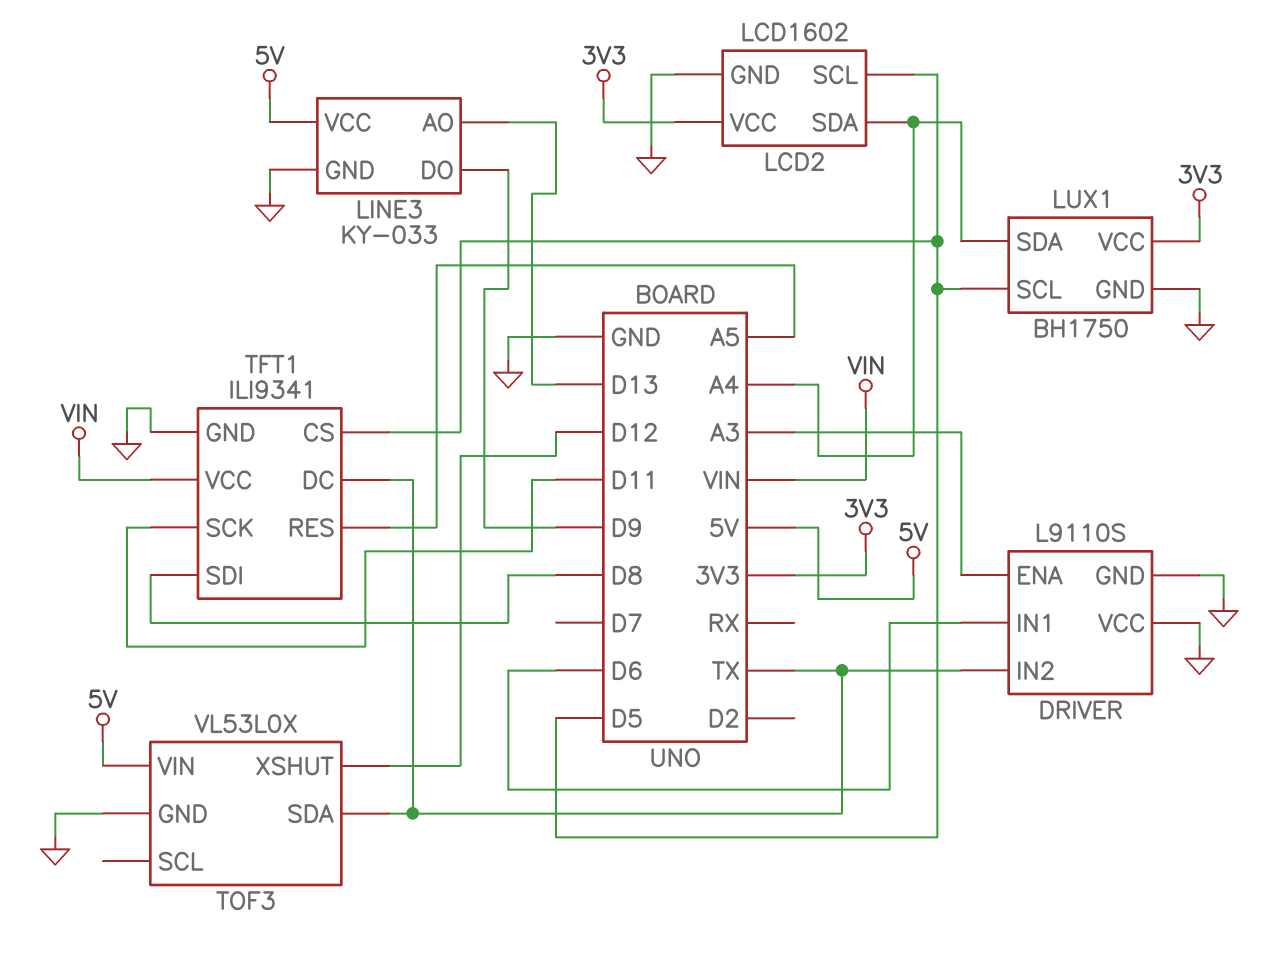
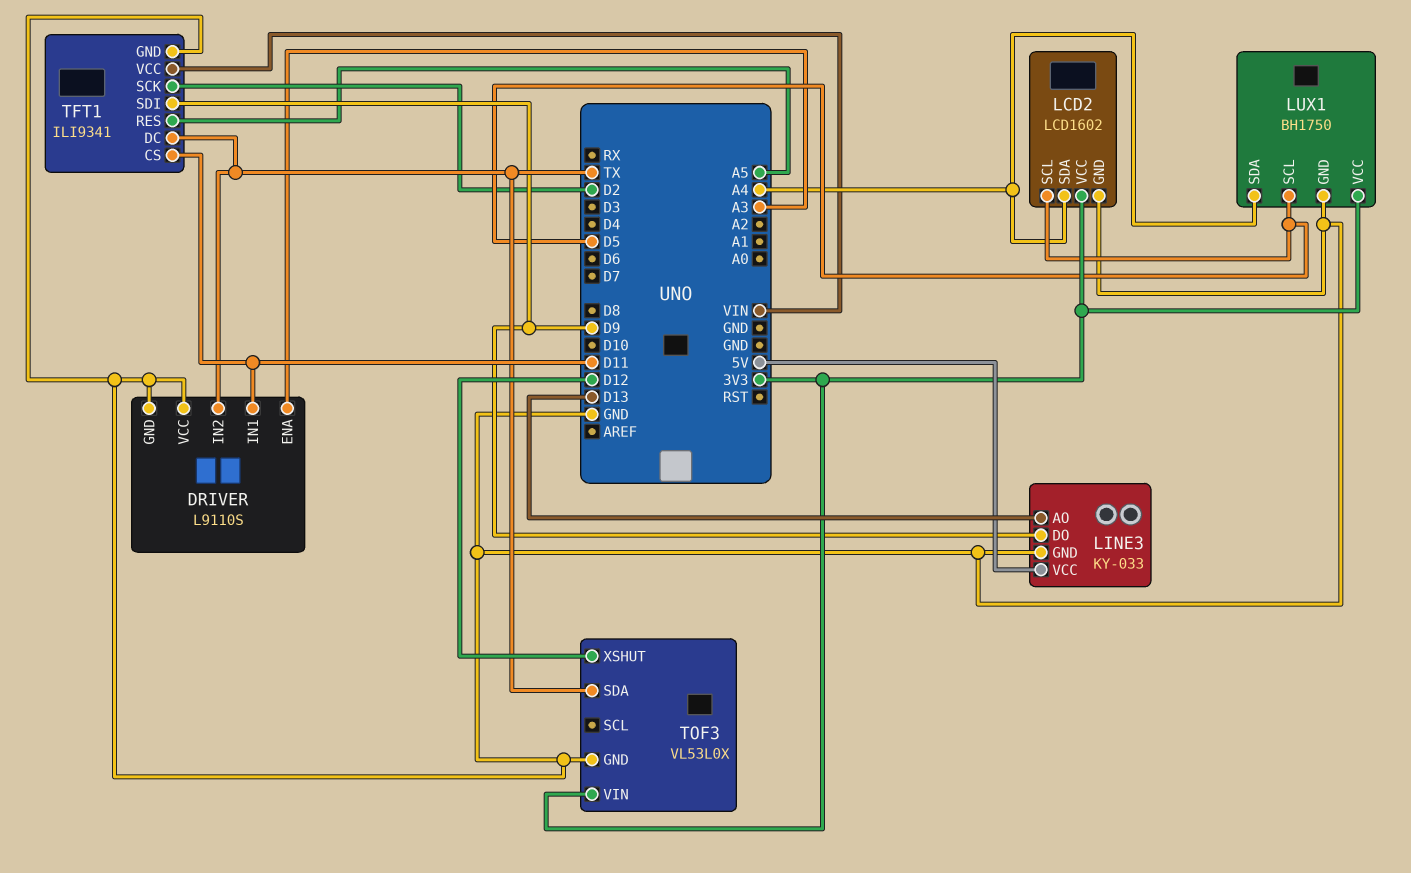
DRIVER pin IN1: D6 -> D11
TFT1 pin CS: D5 -> D11
TFT1 pin SCK: D11 -> D2
TFT1 pin SDI: D8 -> D9
TOF3 pin VIN: 5V -> 3V3

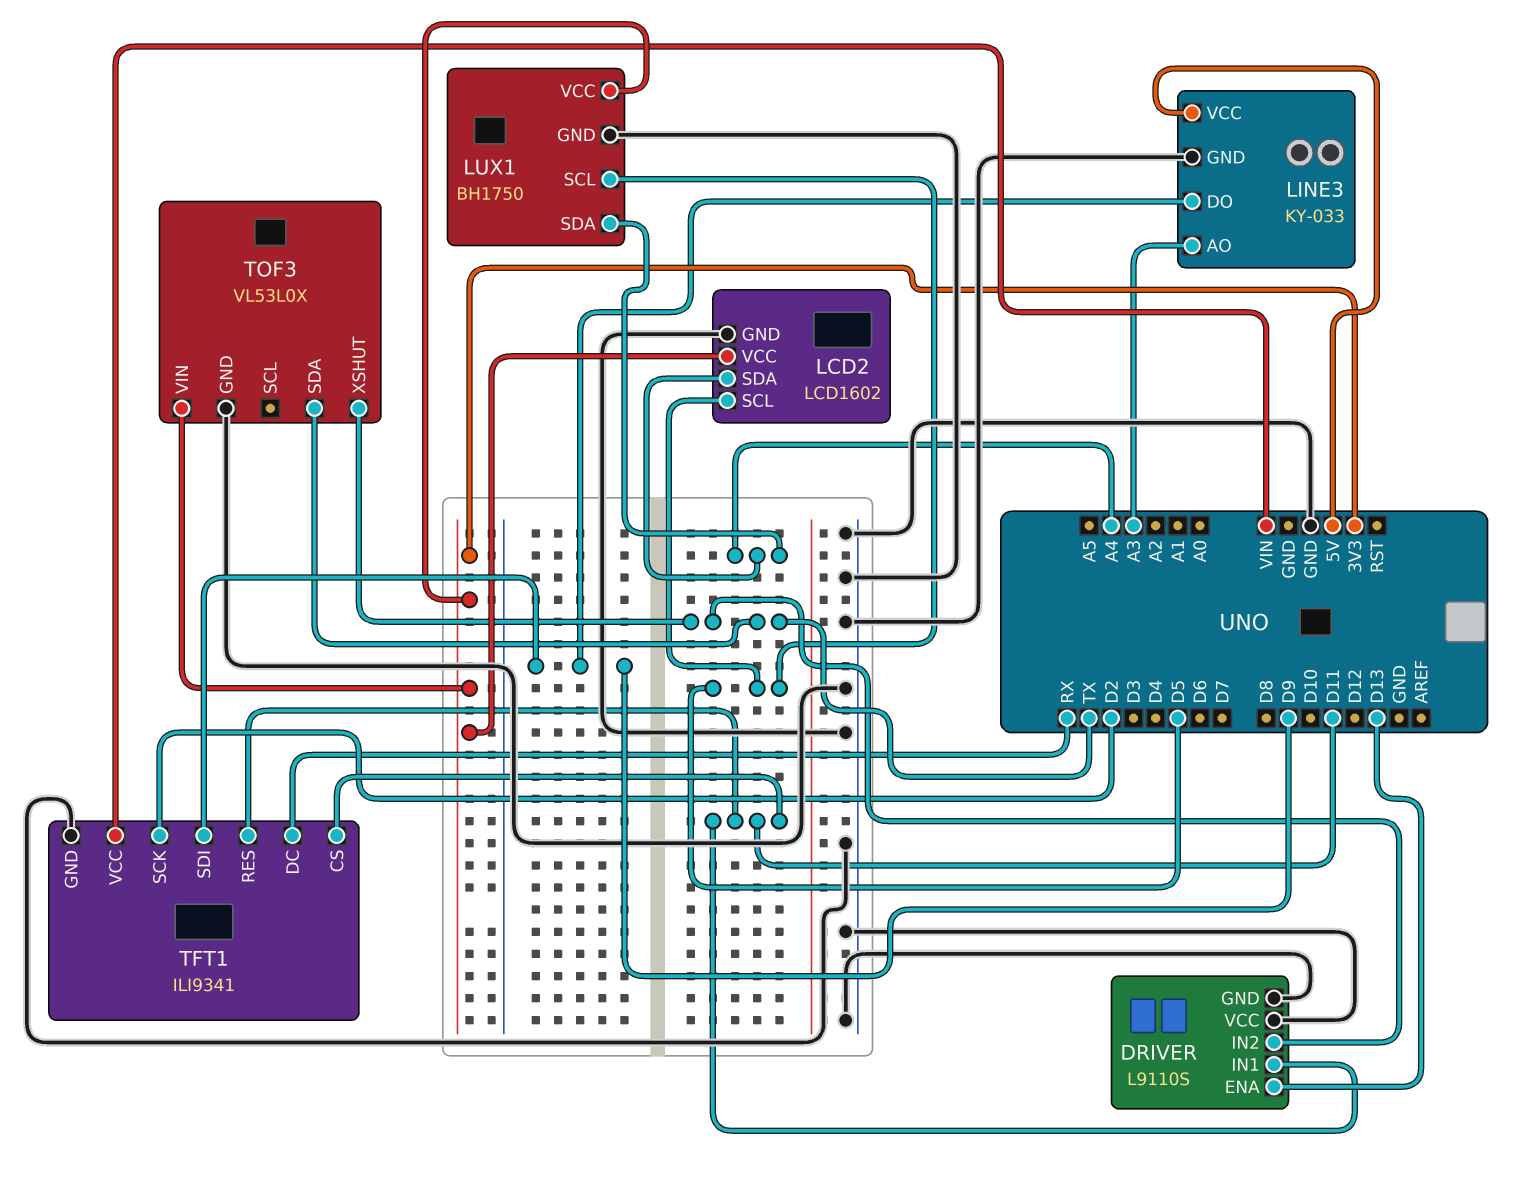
DRIVER pin ENA: A3 -> D13
LINE3 pin AO: D13 -> A3
TFT1 pin DC: TX -> RX
TFT1 pin RES: A5 -> D11
TOF3 pin XSHUT: D12 -> TX

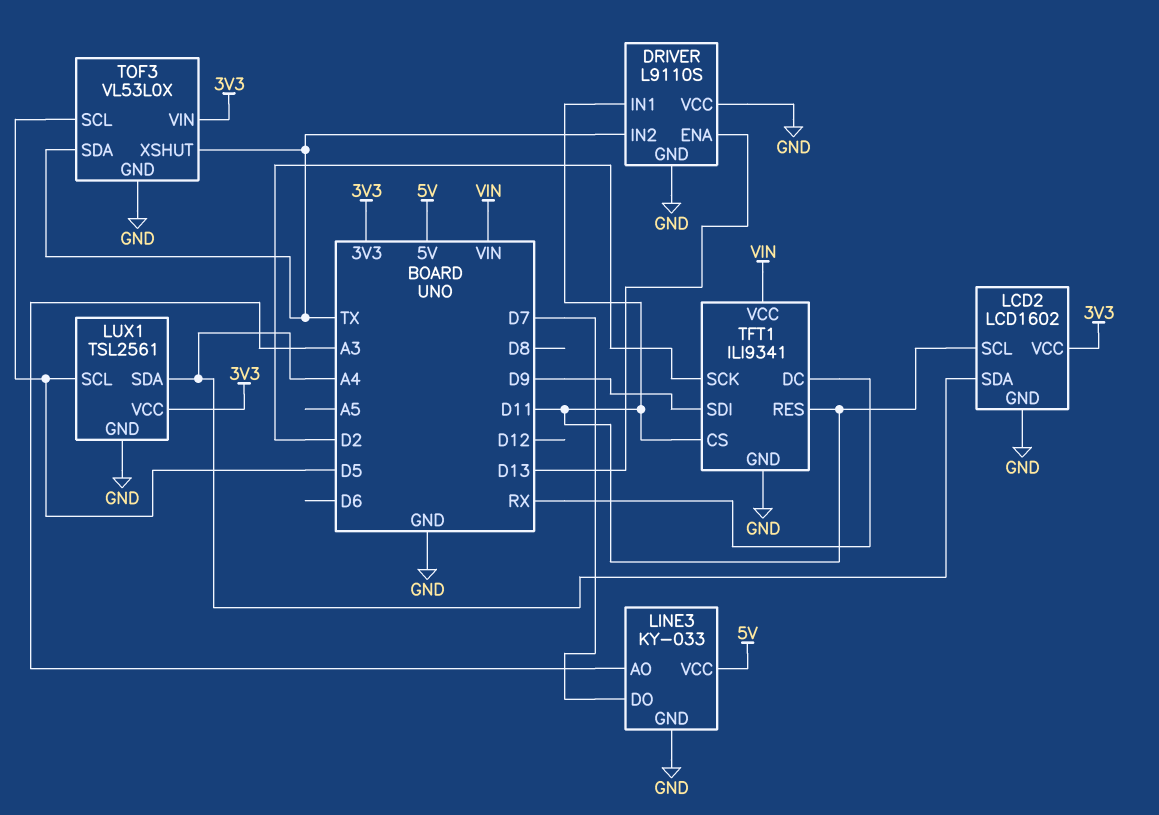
LCD2 pin SCL: D5 -> D11
LINE3 pin DO: D9 -> D7
LUX1: BH1750 -> TSL2561
TOF3 pin SCL: none -> D5

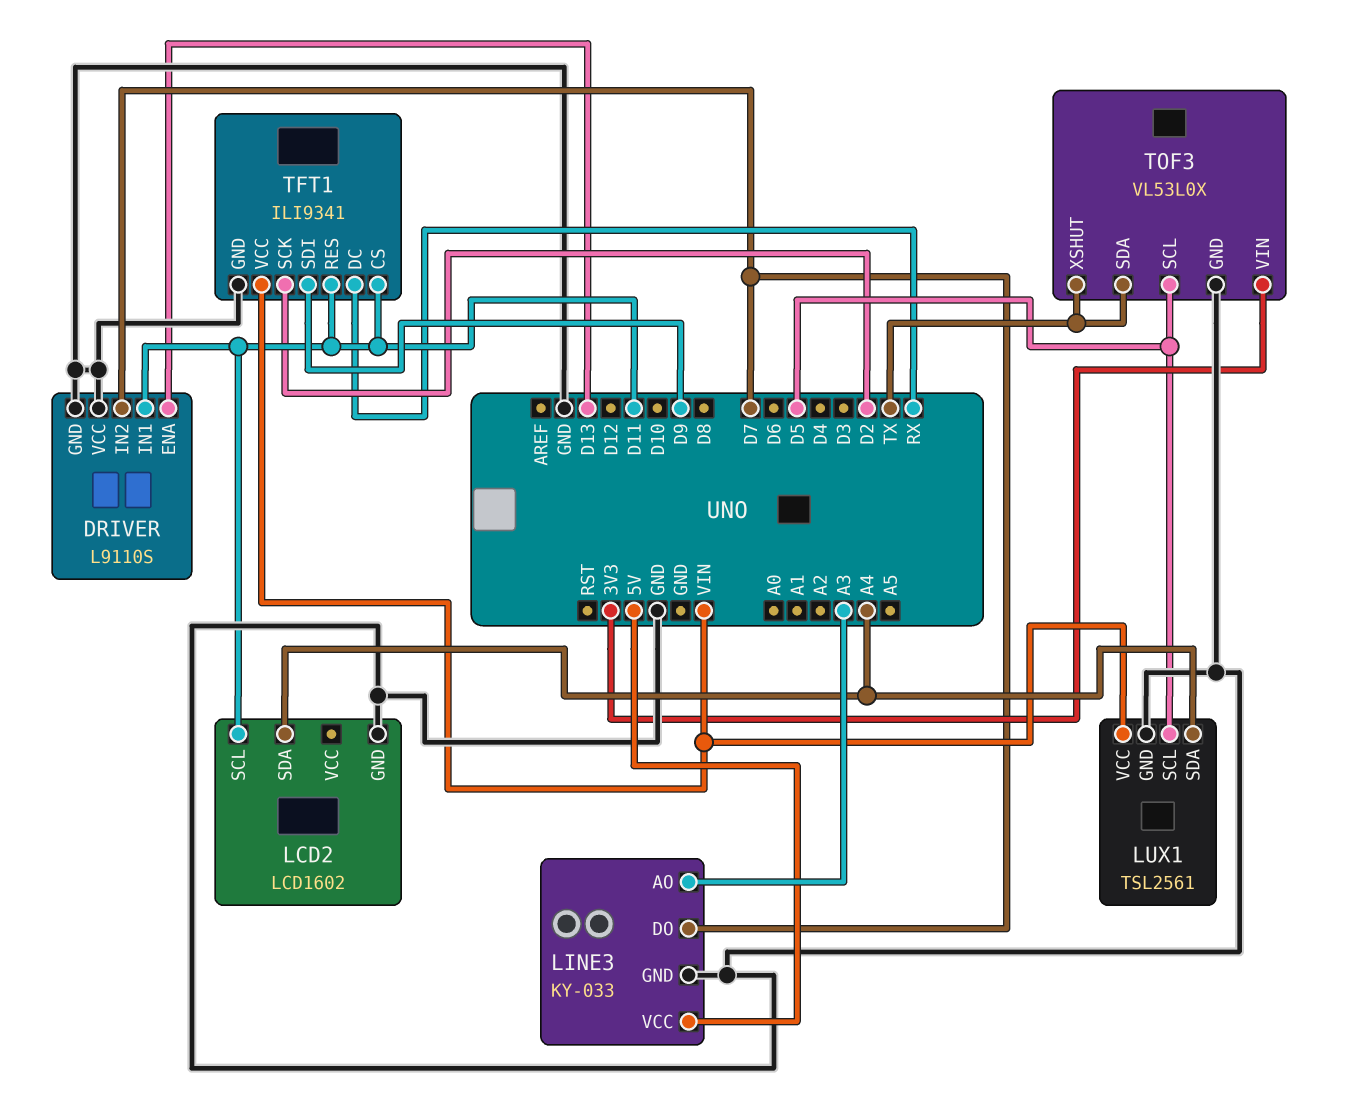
DRIVER pin IN2: TX -> D7
LCD2 pin VCC: 3V3 -> none
LUX1 pin VCC: 3V3 -> VIN

